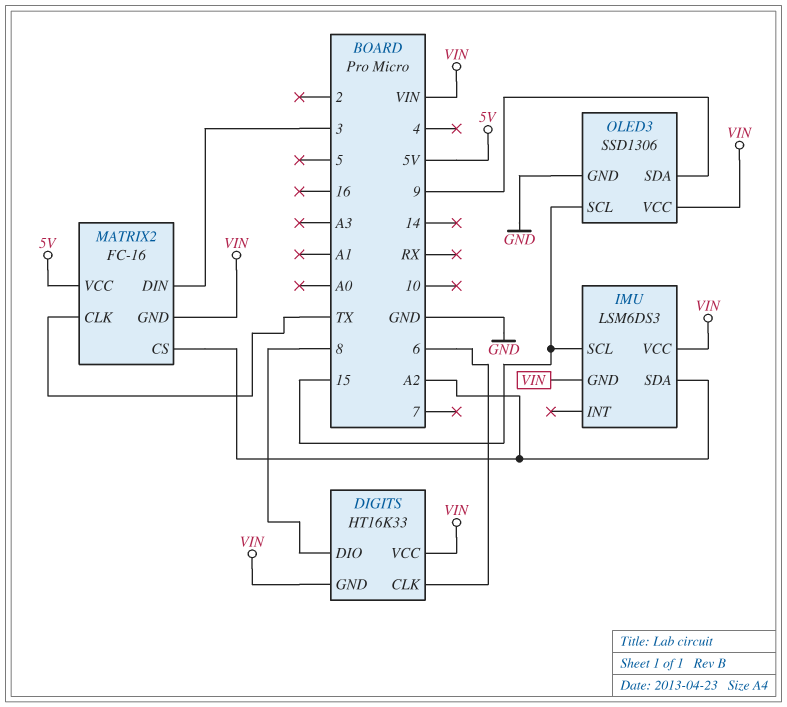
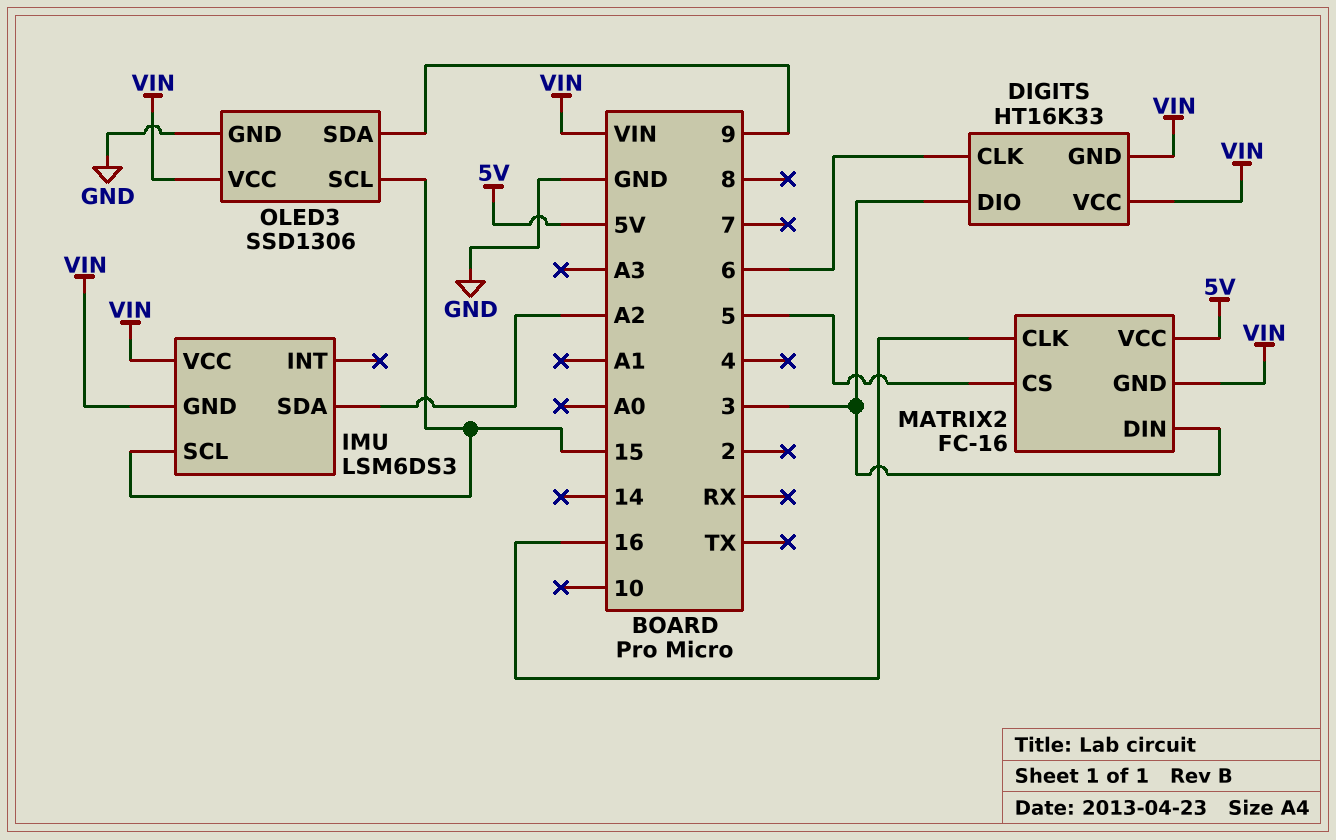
DIGITS pin DIO: 8 -> 3
MATRIX2 pin CLK: TX -> 16
MATRIX2 pin CS: A2 -> 5

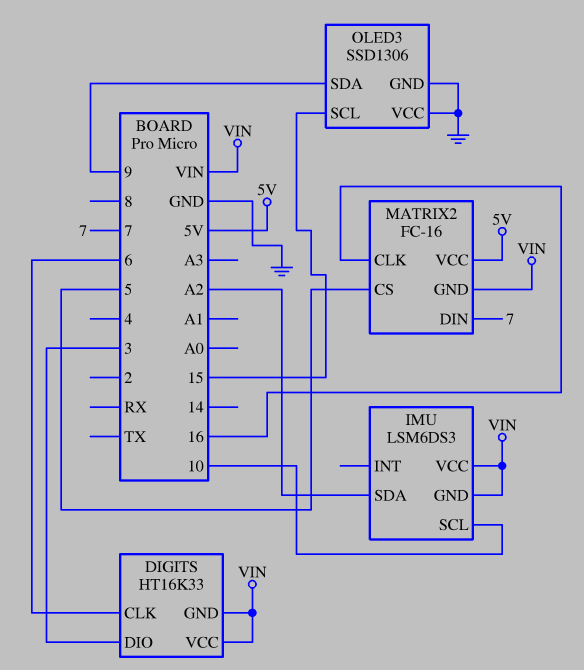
IMU pin SCL: 15 -> 10
MATRIX2 pin DIN: 3 -> 7
OLED3 pin VCC: VIN -> GND

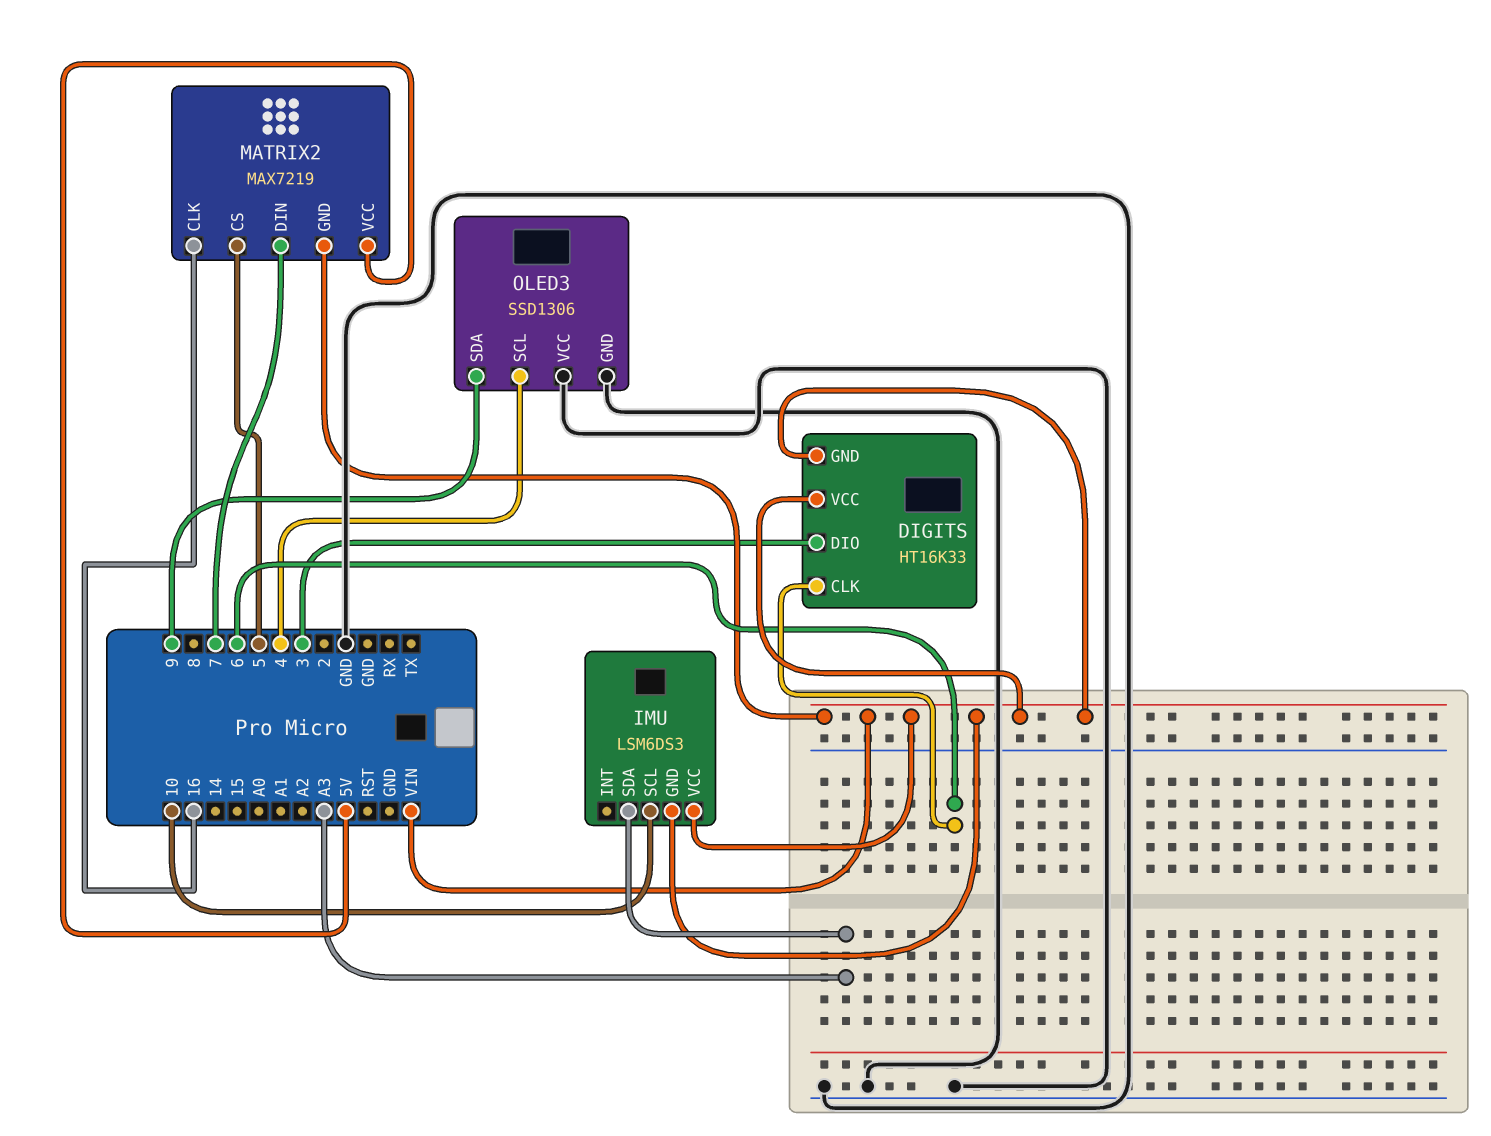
IMU pin SDA: A2 -> A3
MATRIX2: FC-16 -> MAX7219
OLED3 pin SCL: 15 -> 4

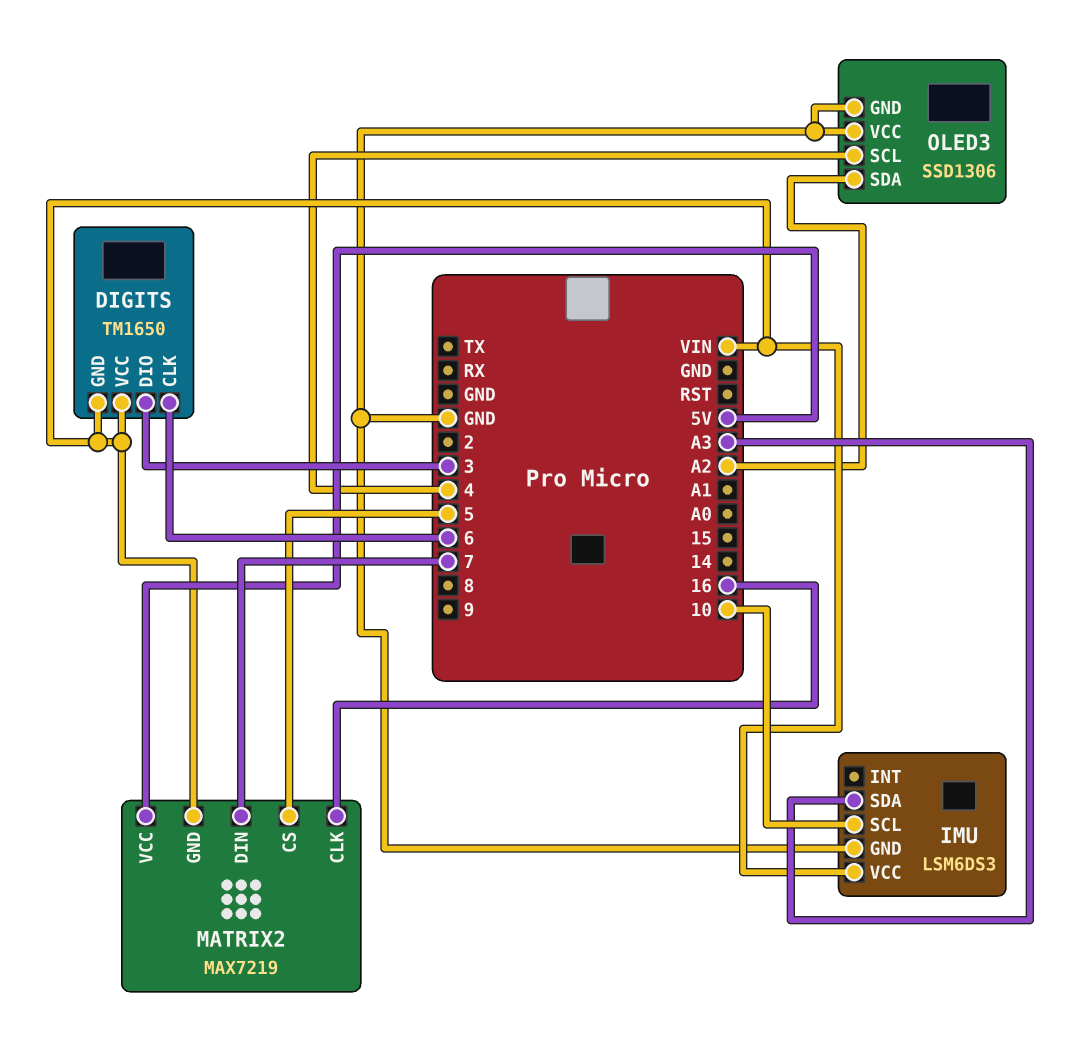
DIGITS: HT16K33 -> TM1650
IMU pin GND: VIN -> GND
OLED3 pin SDA: 9 -> A2

